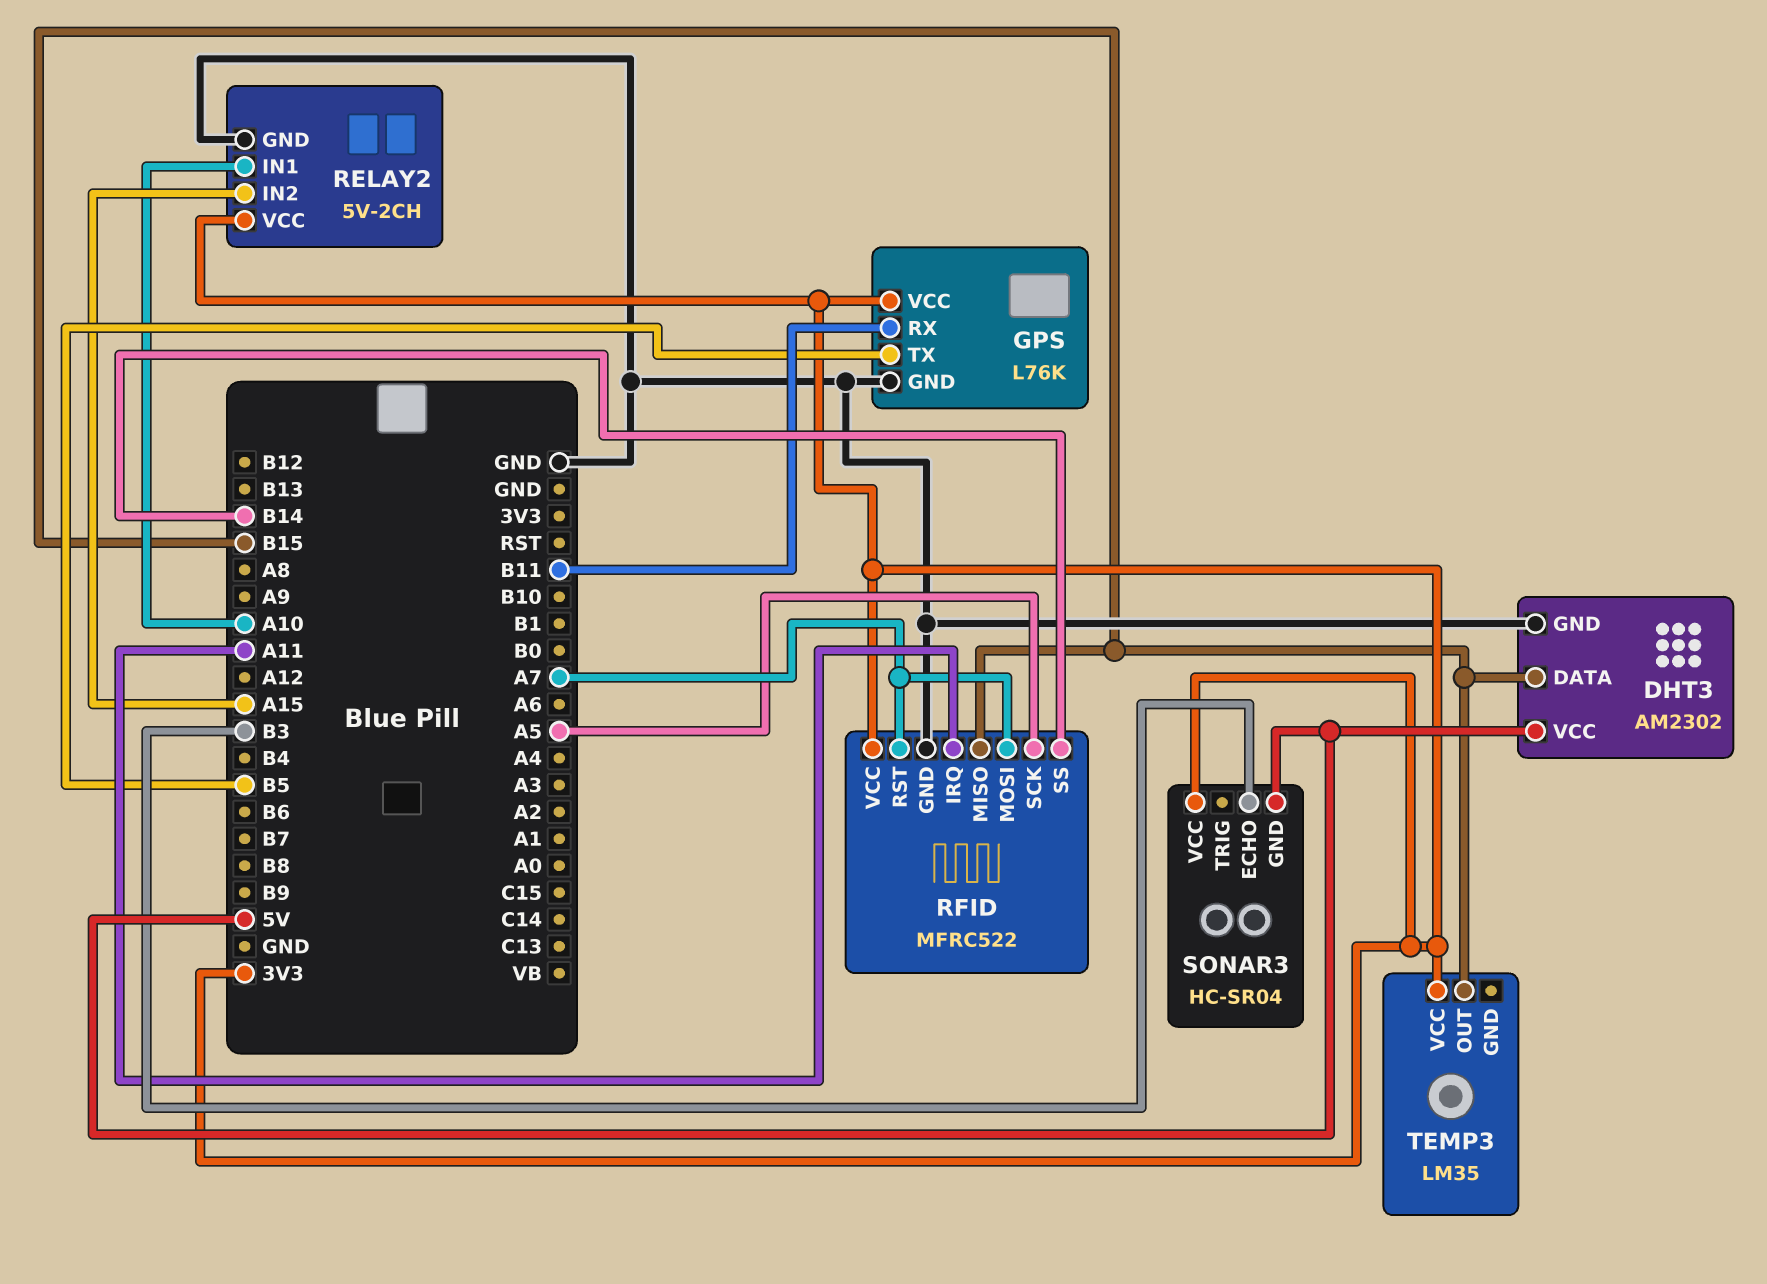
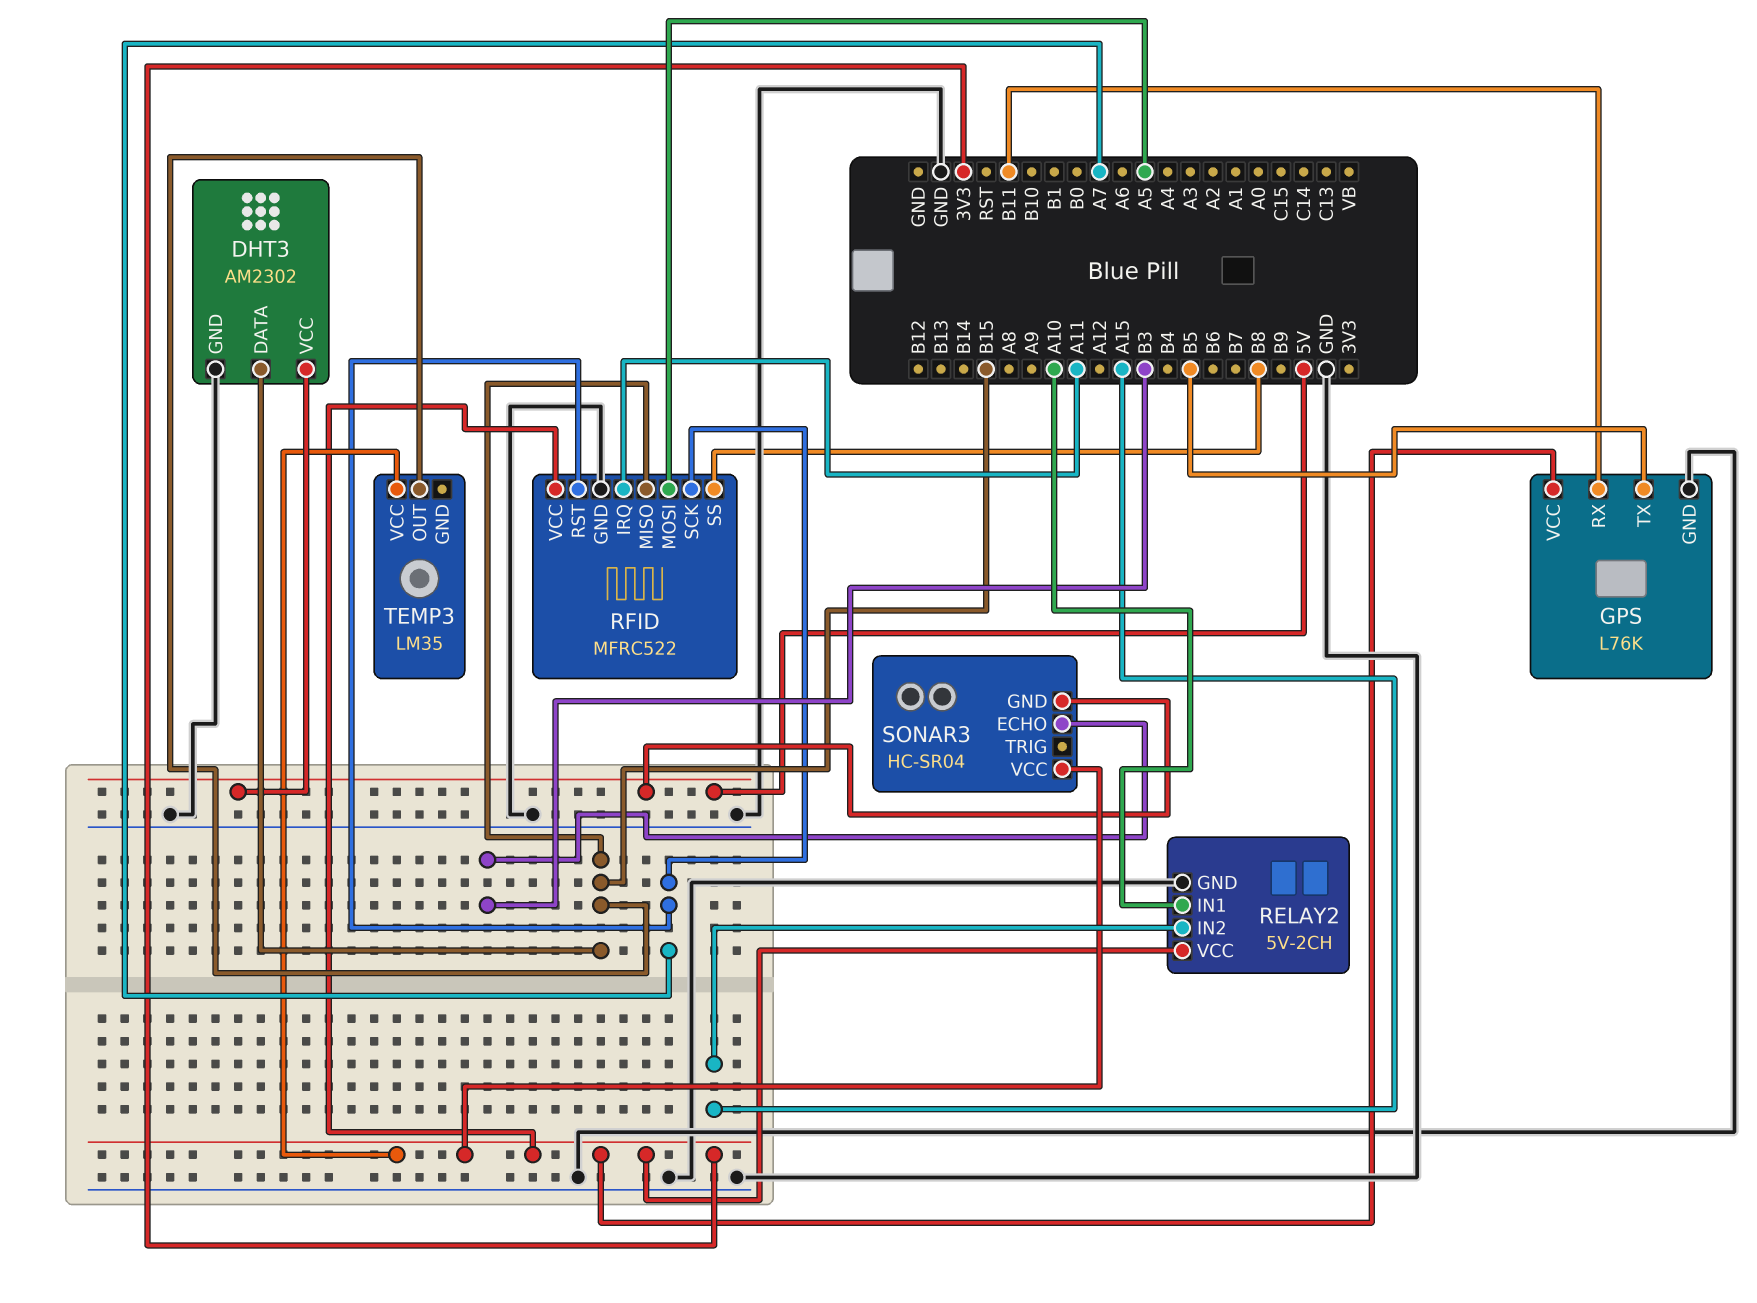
RFID pin MOSI: A7 -> A5
RFID pin SCK: A5 -> A7
RFID pin SS: B14 -> B8

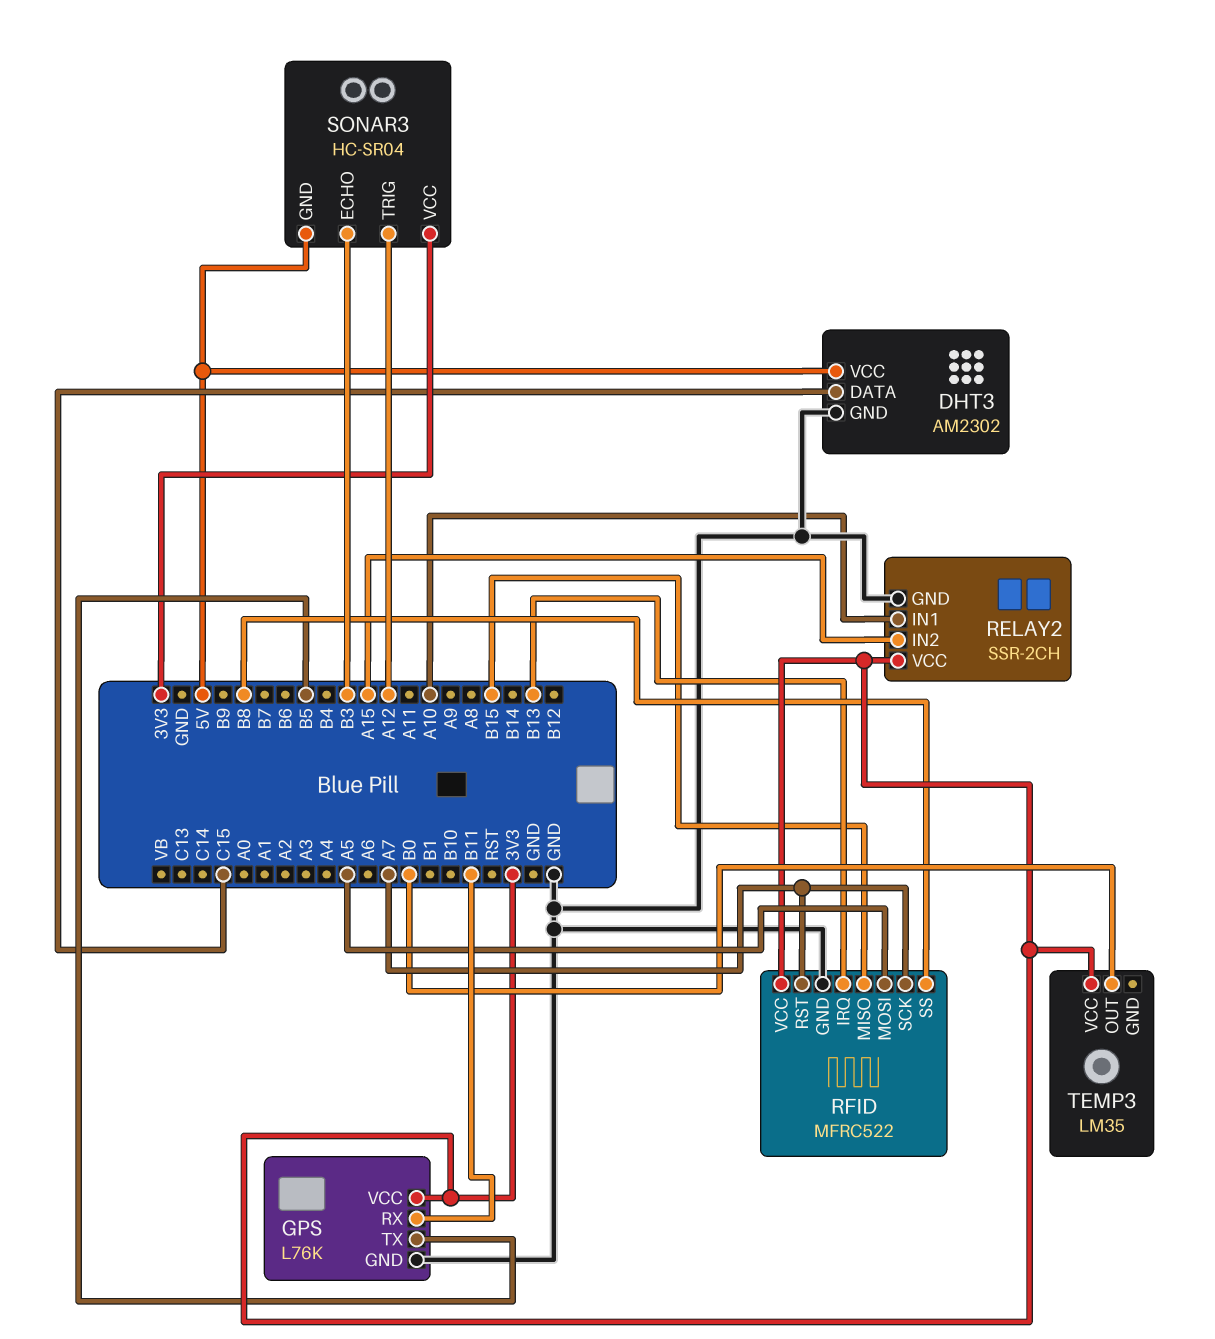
DHT3 pin DATA: B15 -> C15
RELAY2: 5V-2CH -> SSR-2CH
RFID pin IRQ: A11 -> B13
SONAR3 pin TRIG: none -> A12
TEMP3 pin OUT: B15 -> B0

